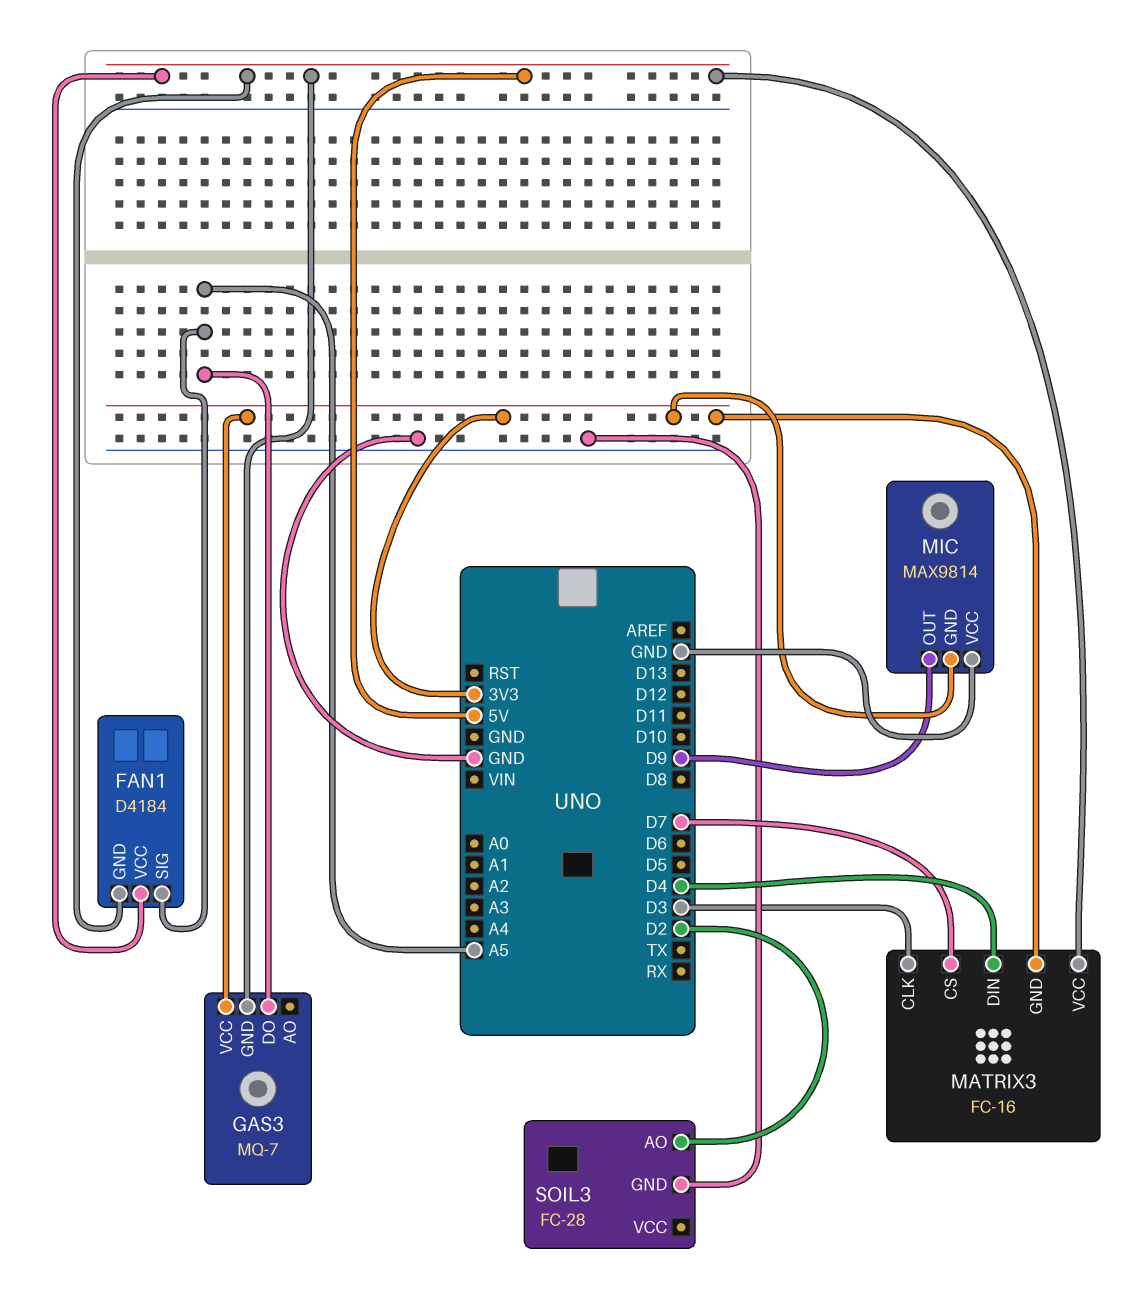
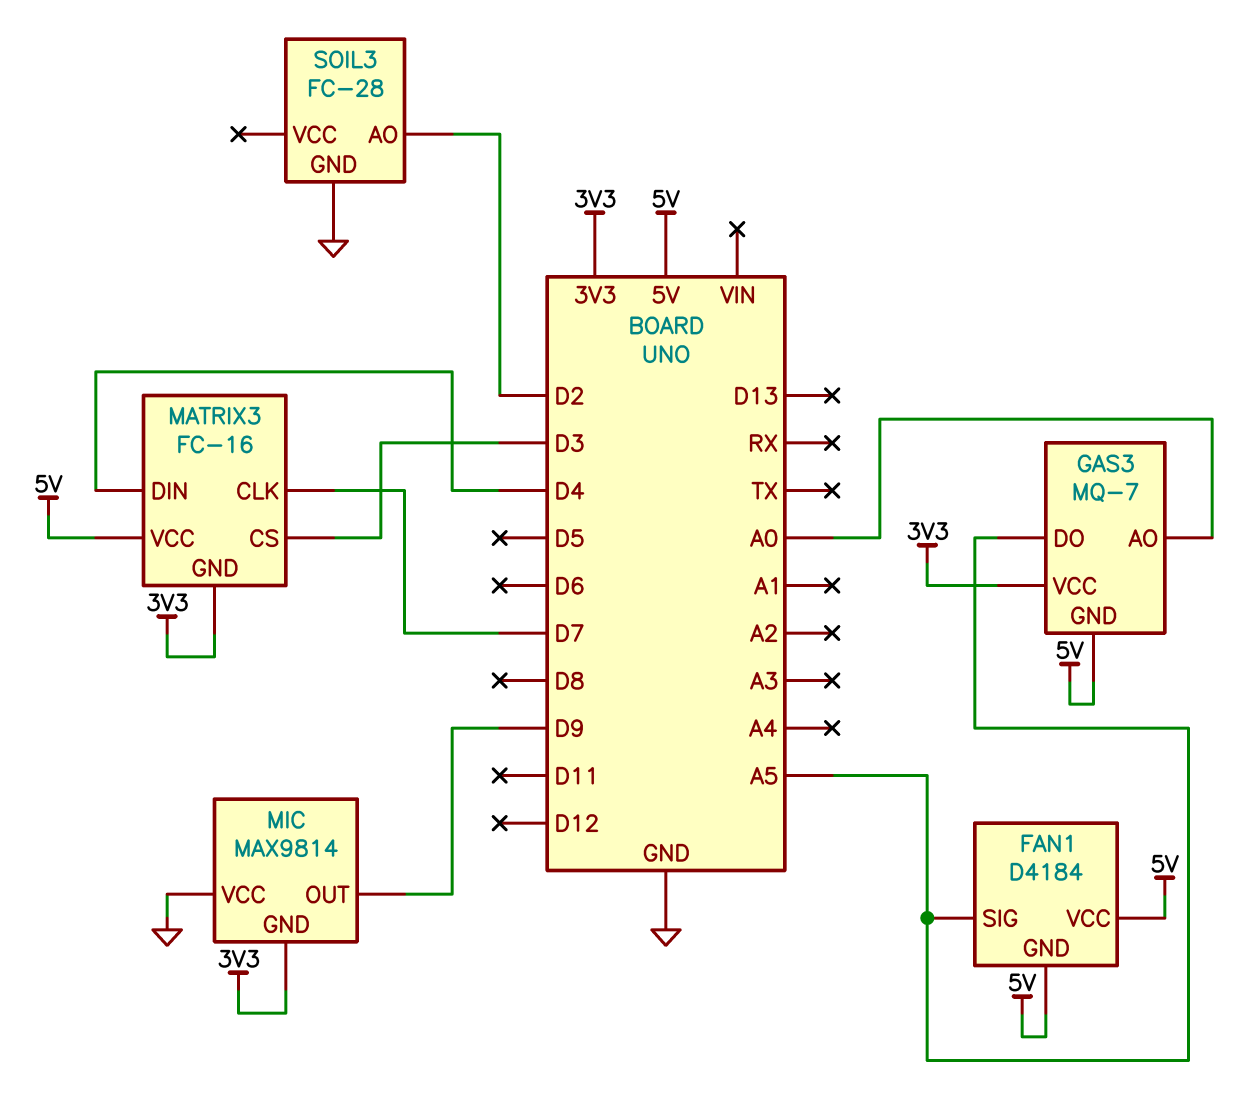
GAS3 pin AO: none -> A0
MATRIX3 pin CLK: D3 -> D7
MATRIX3 pin CS: D7 -> D3

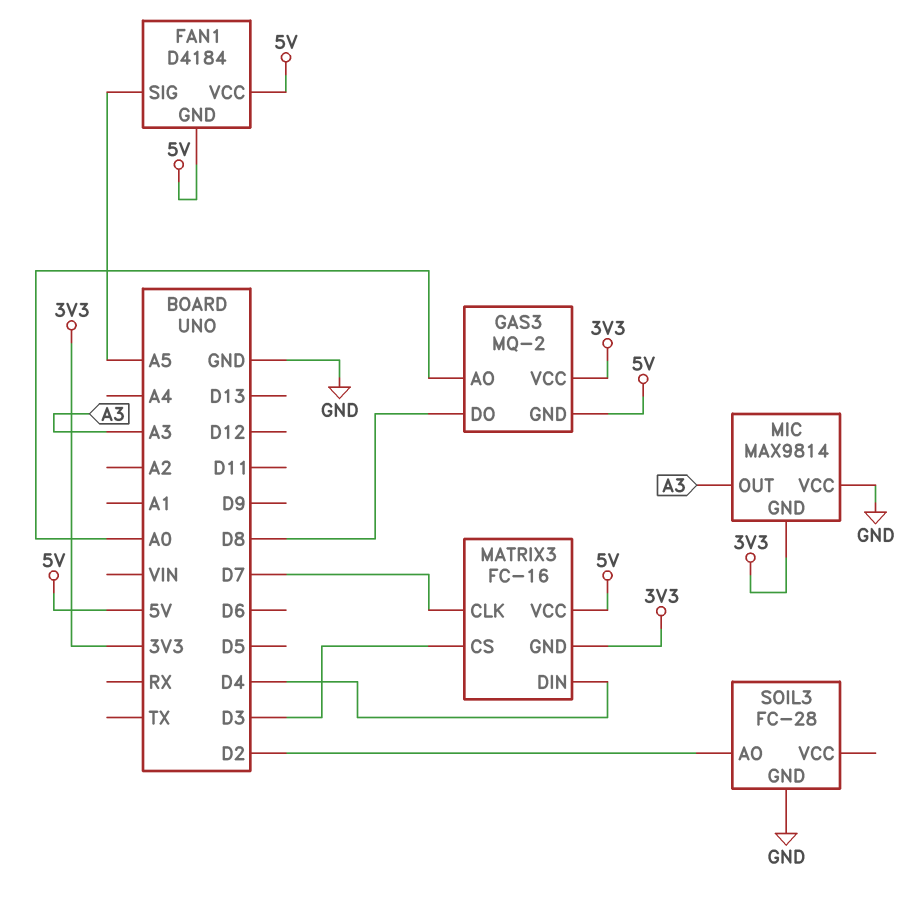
GAS3: MQ-7 -> MQ-2
GAS3 pin DO: A5 -> D8
MIC pin OUT: D9 -> A3

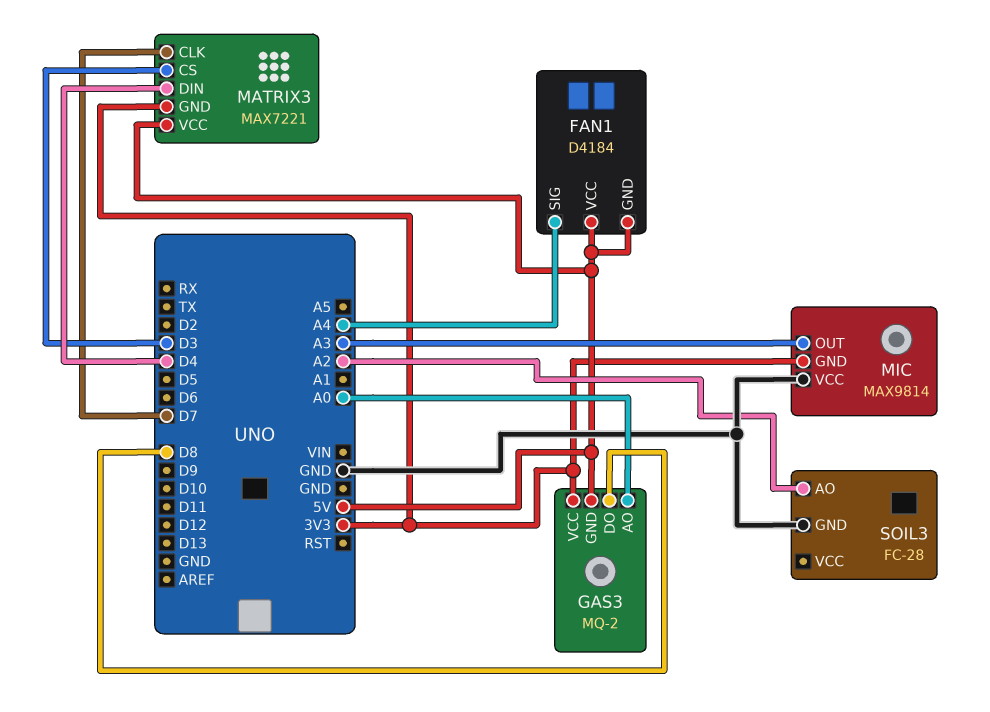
FAN1 pin SIG: A5 -> A4
MATRIX3: FC-16 -> MAX7221
SOIL3 pin AO: D2 -> A2

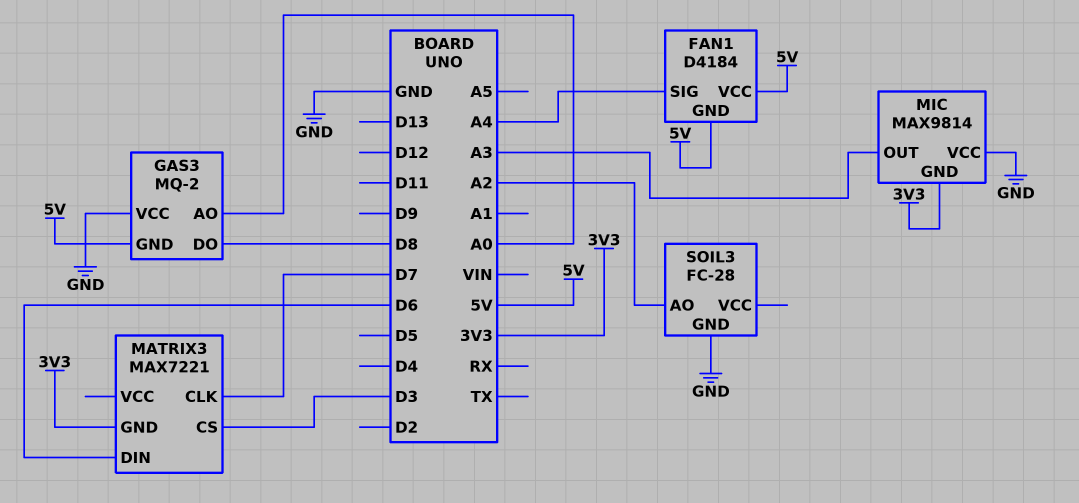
GAS3 pin VCC: 3V3 -> GND
MATRIX3 pin DIN: D4 -> D6
MATRIX3 pin VCC: 5V -> none

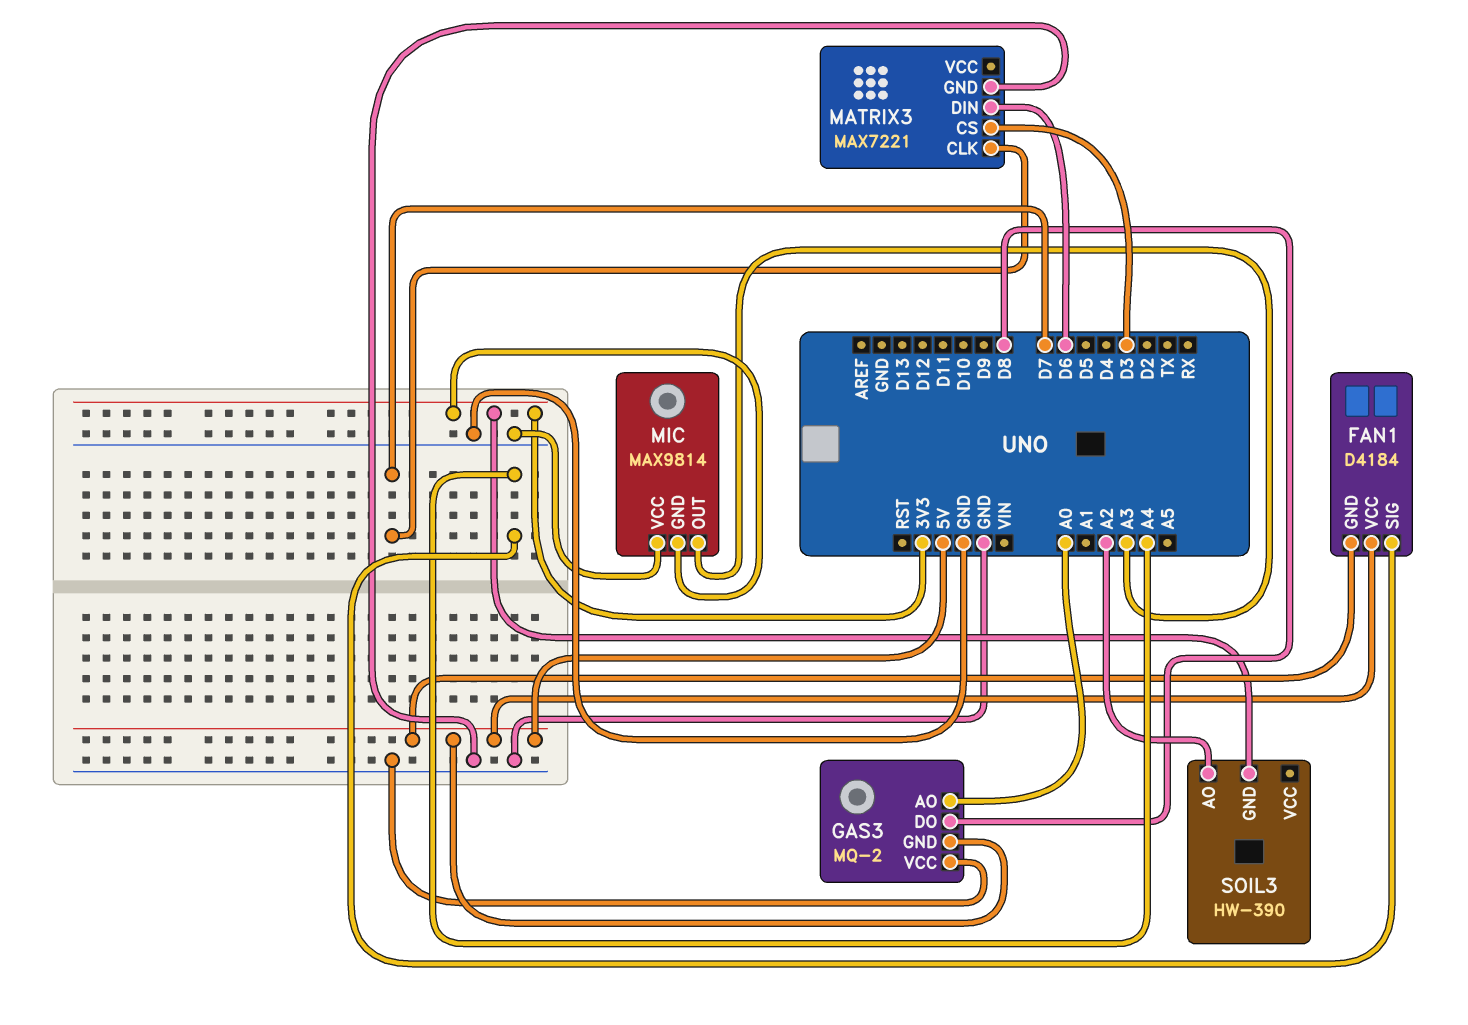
MATRIX3 pin GND: 3V3 -> GND
SOIL3: FC-28 -> HW-390
SOIL3 pin GND: GND -> 3V3

